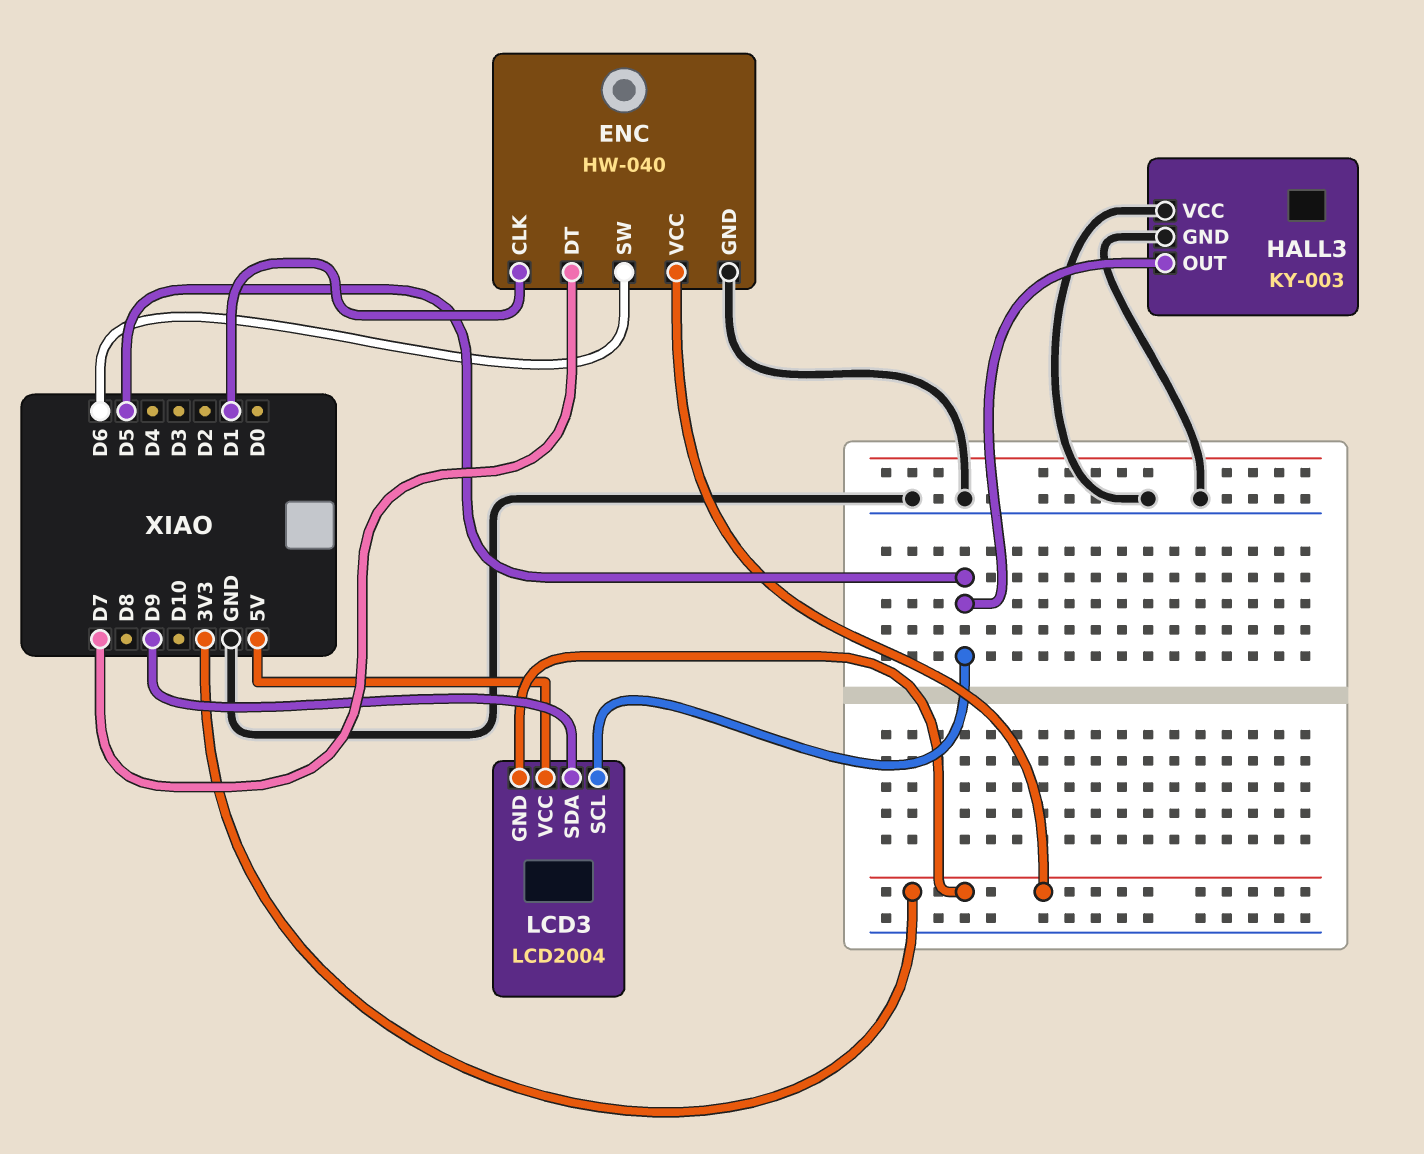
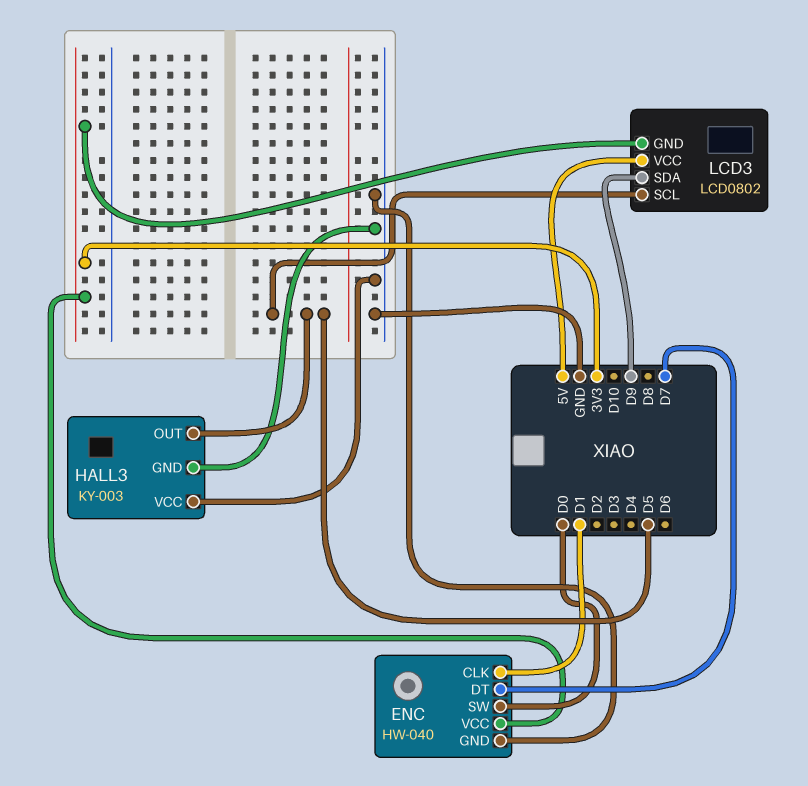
ENC pin SW: D6 -> D0
LCD3: LCD2004 -> LCD0802

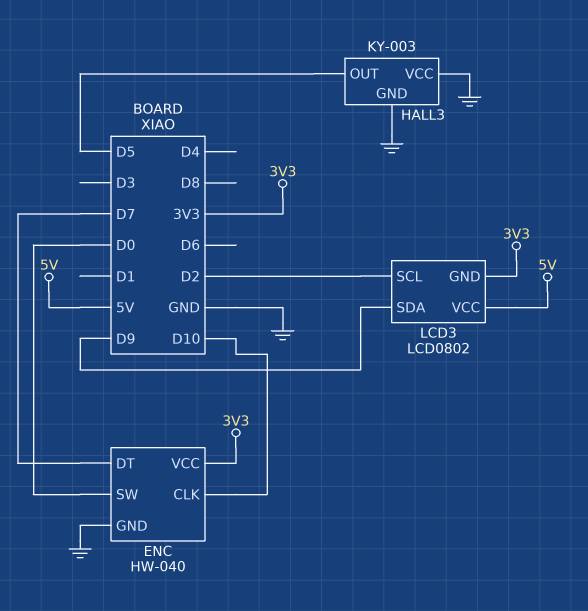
ENC pin CLK: D1 -> D10
LCD3 pin SCL: D5 -> D2

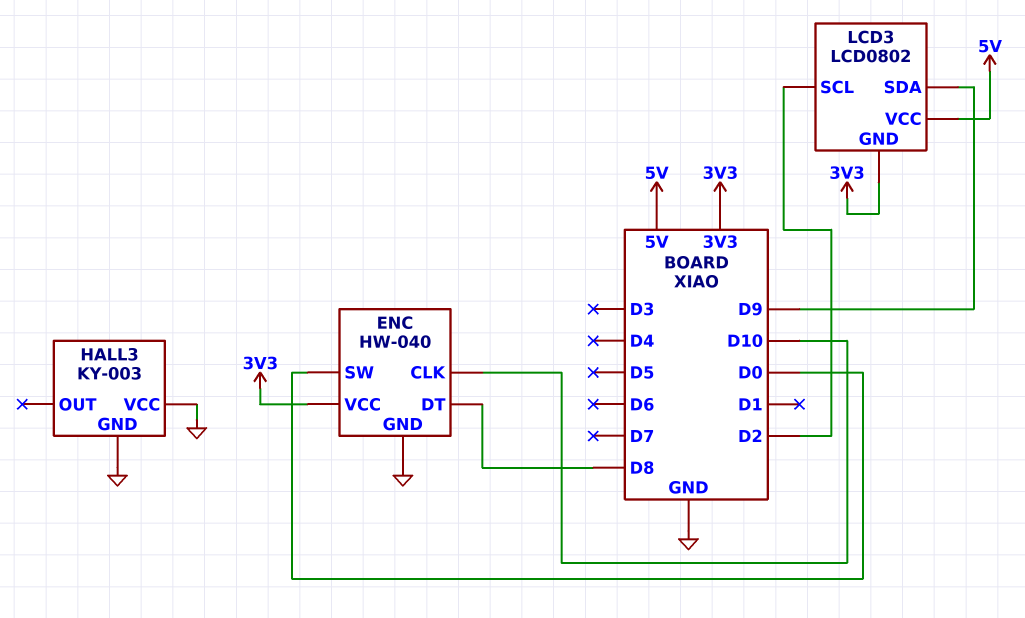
ENC pin DT: D7 -> D8
HALL3 pin OUT: D5 -> none

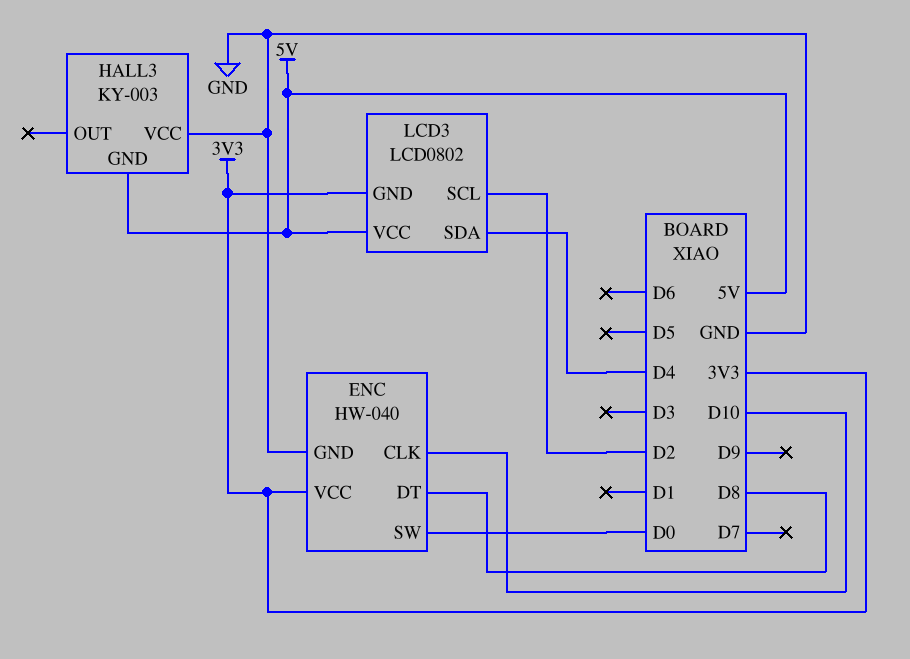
HALL3 pin GND: GND -> 5V
LCD3 pin SDA: D9 -> D4

